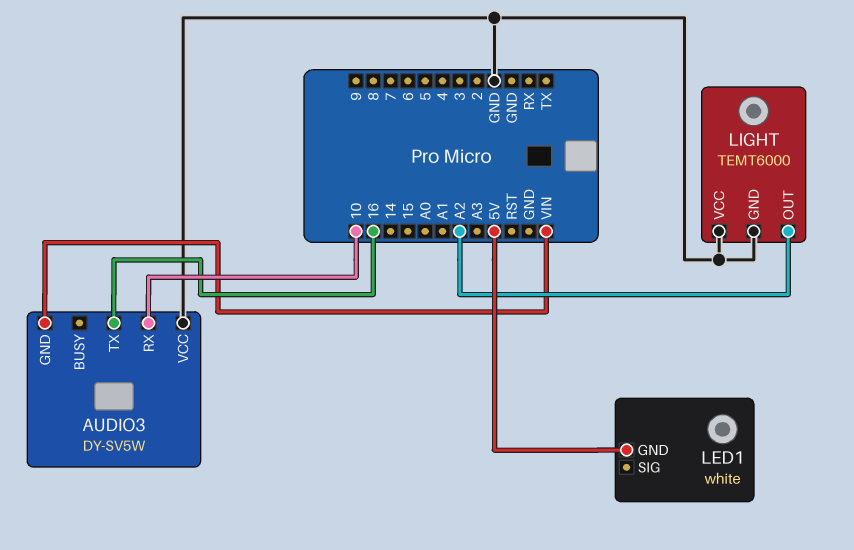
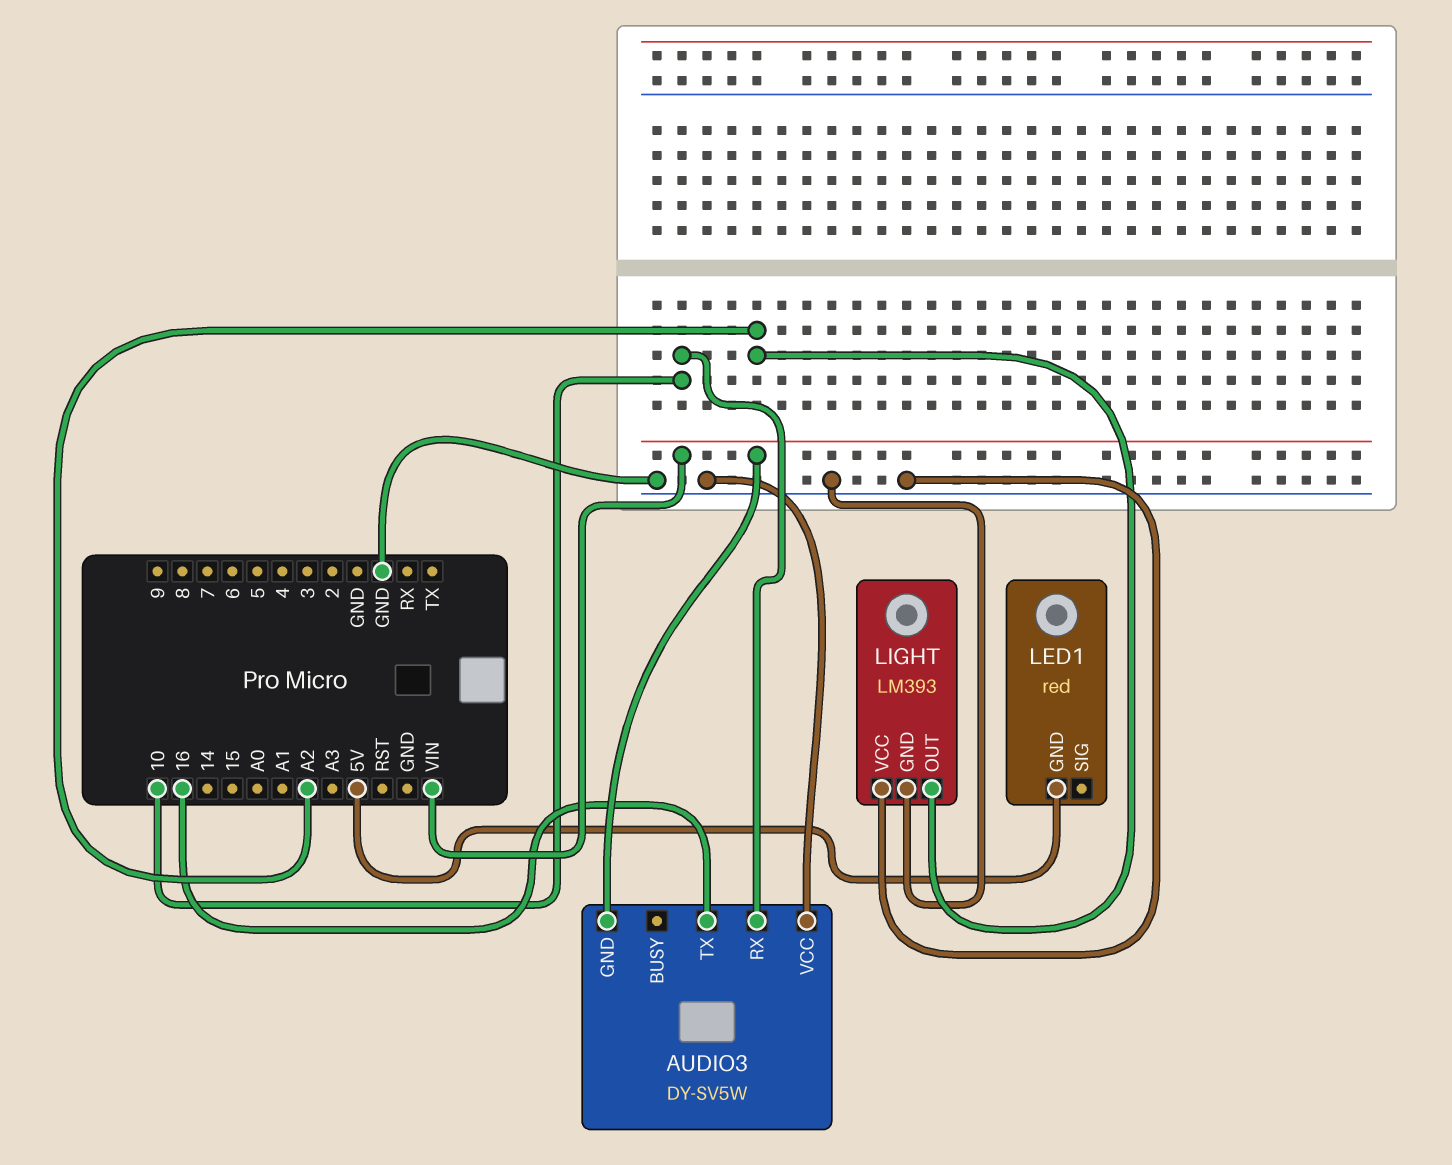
LED1: white -> red
LIGHT: TEMT6000 -> LM393

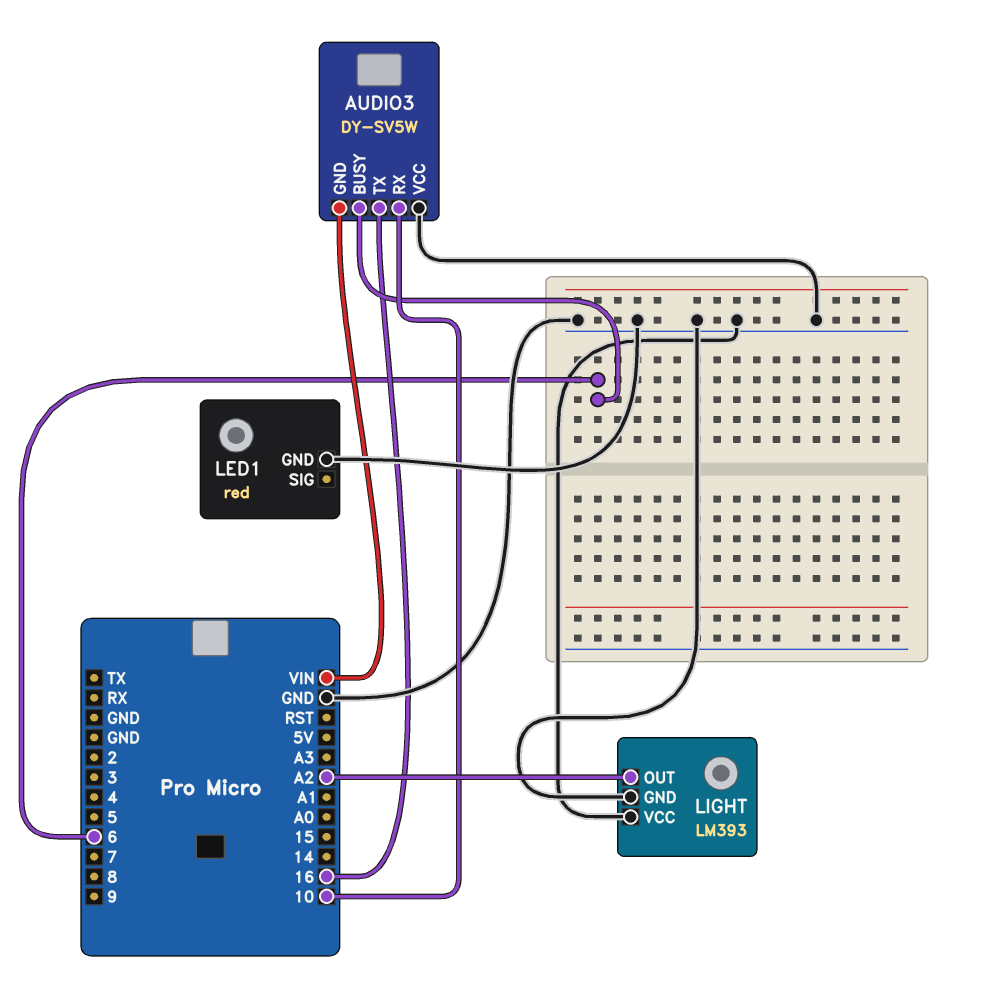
AUDIO3 pin BUSY: none -> 6
LED1 pin GND: 5V -> GND

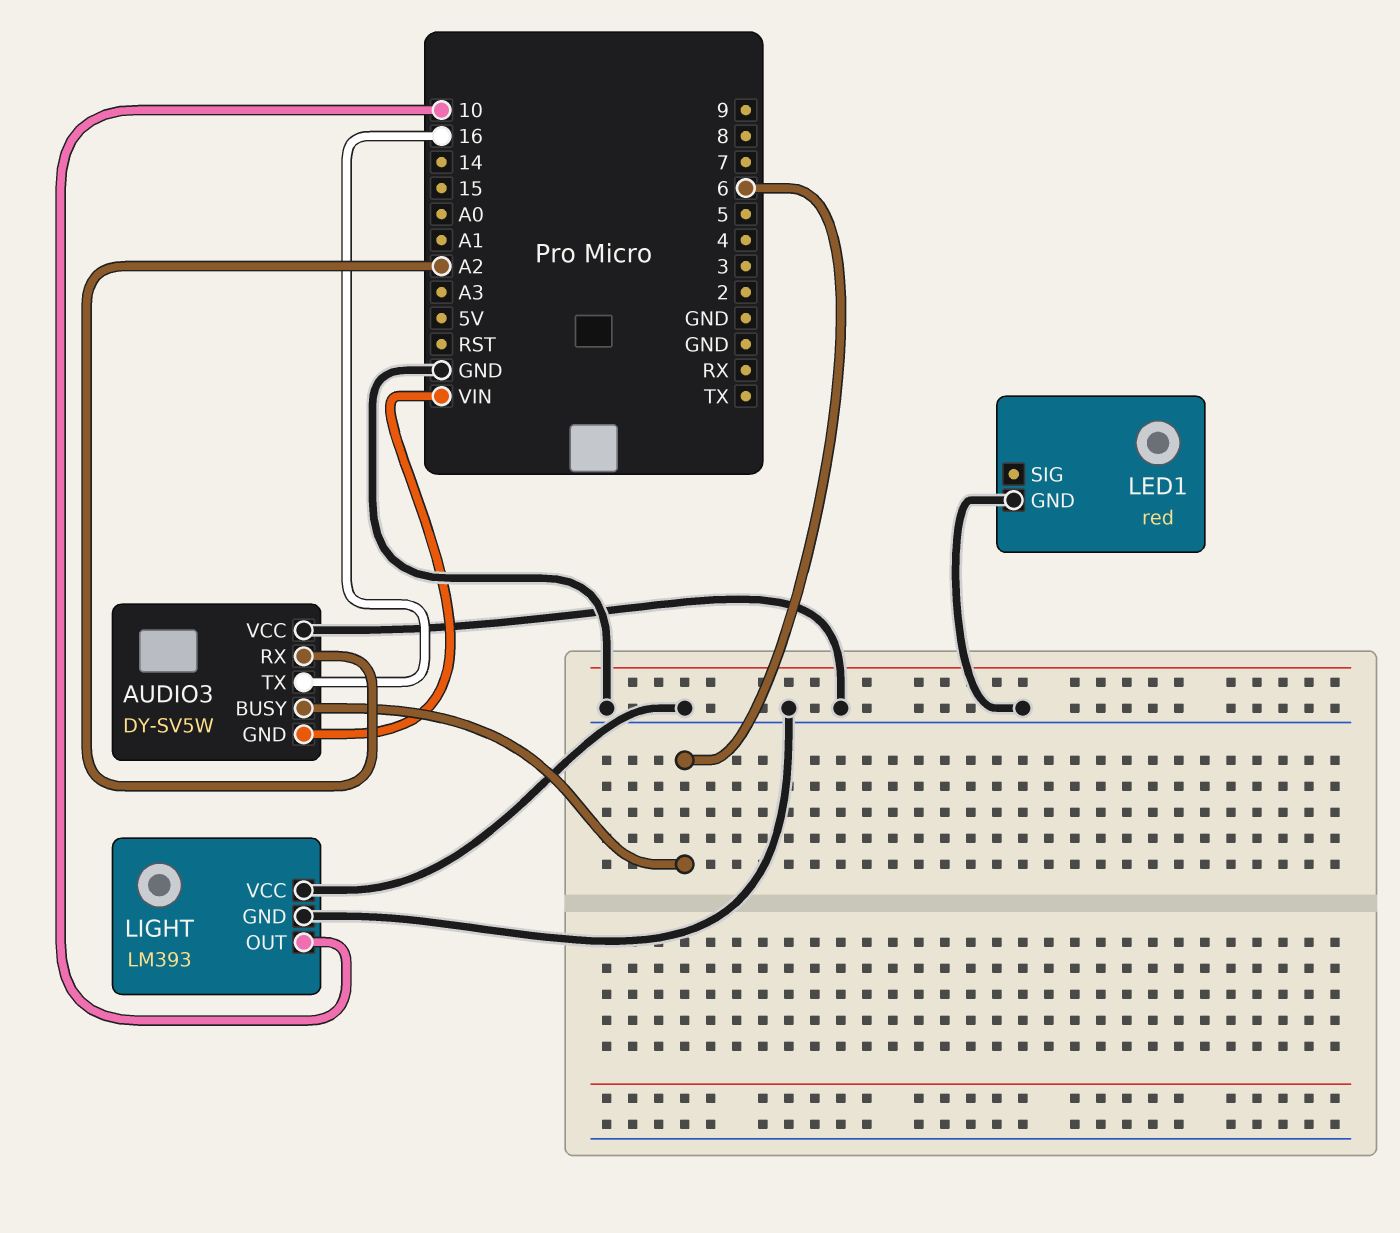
AUDIO3 pin RX: 10 -> A2
LIGHT pin OUT: A2 -> 10

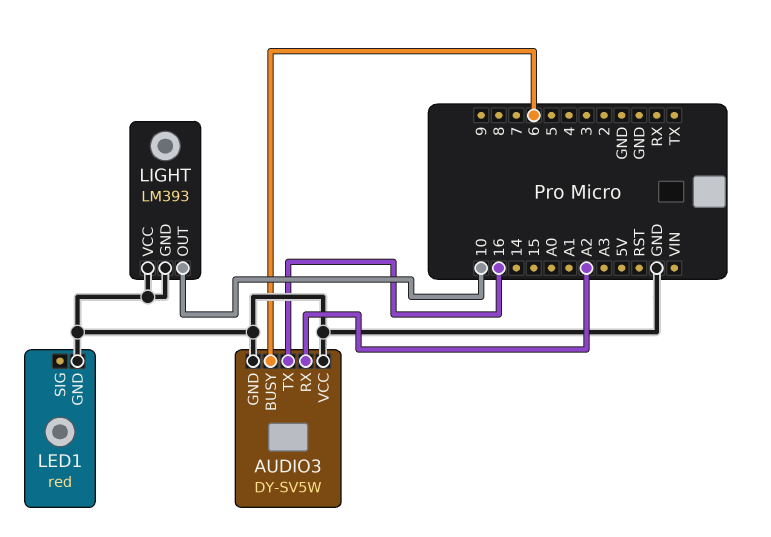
AUDIO3 pin GND: VIN -> GND

